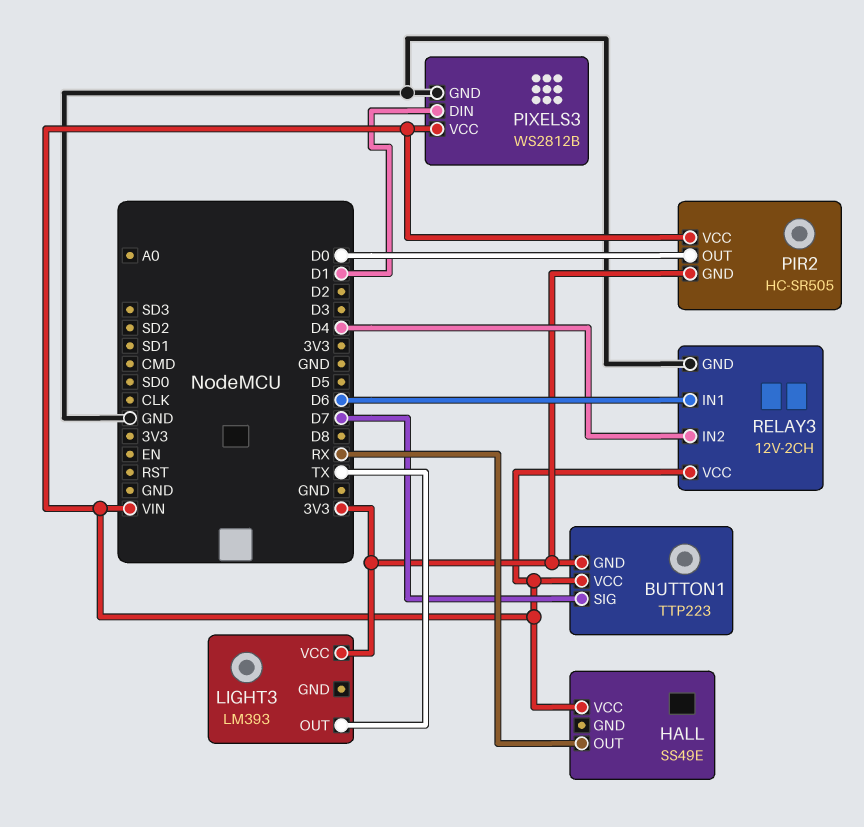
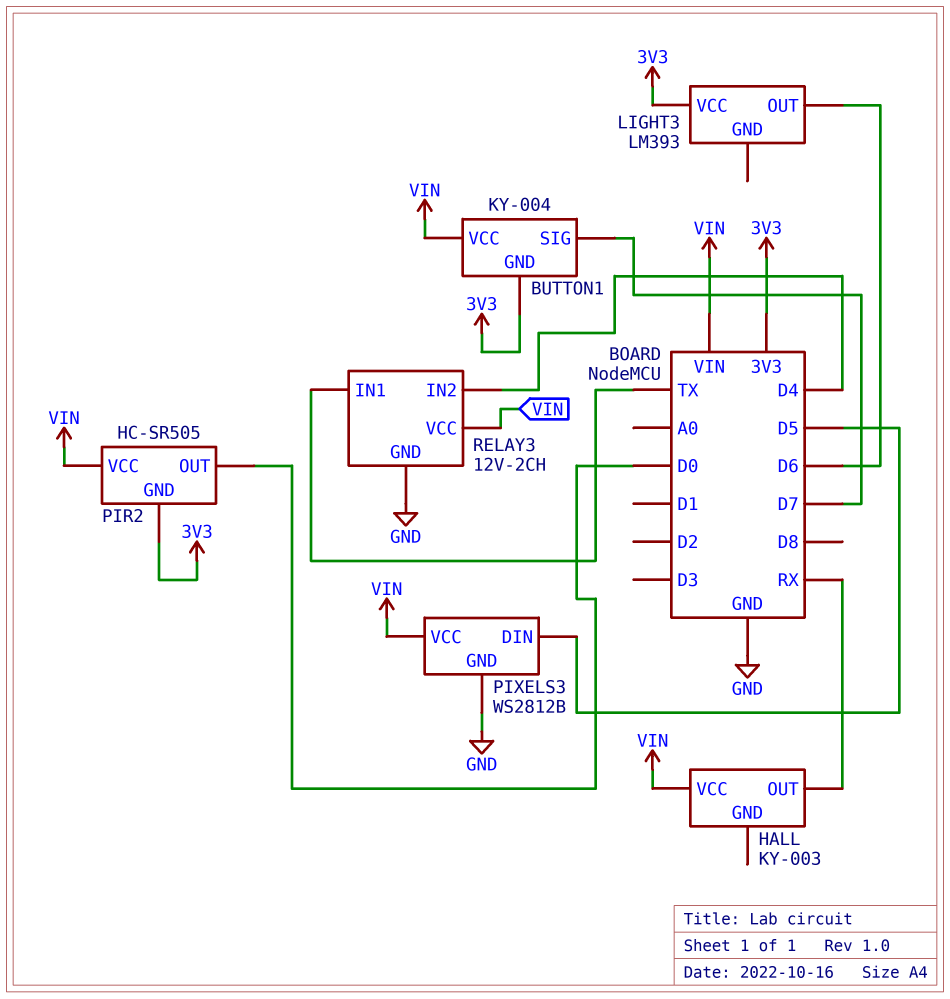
BUTTON1: TTP223 -> KY-004
HALL: SS49E -> KY-003
LIGHT3 pin OUT: TX -> D6
PIXELS3 pin DIN: D1 -> D5
RELAY3 pin IN1: D6 -> TX

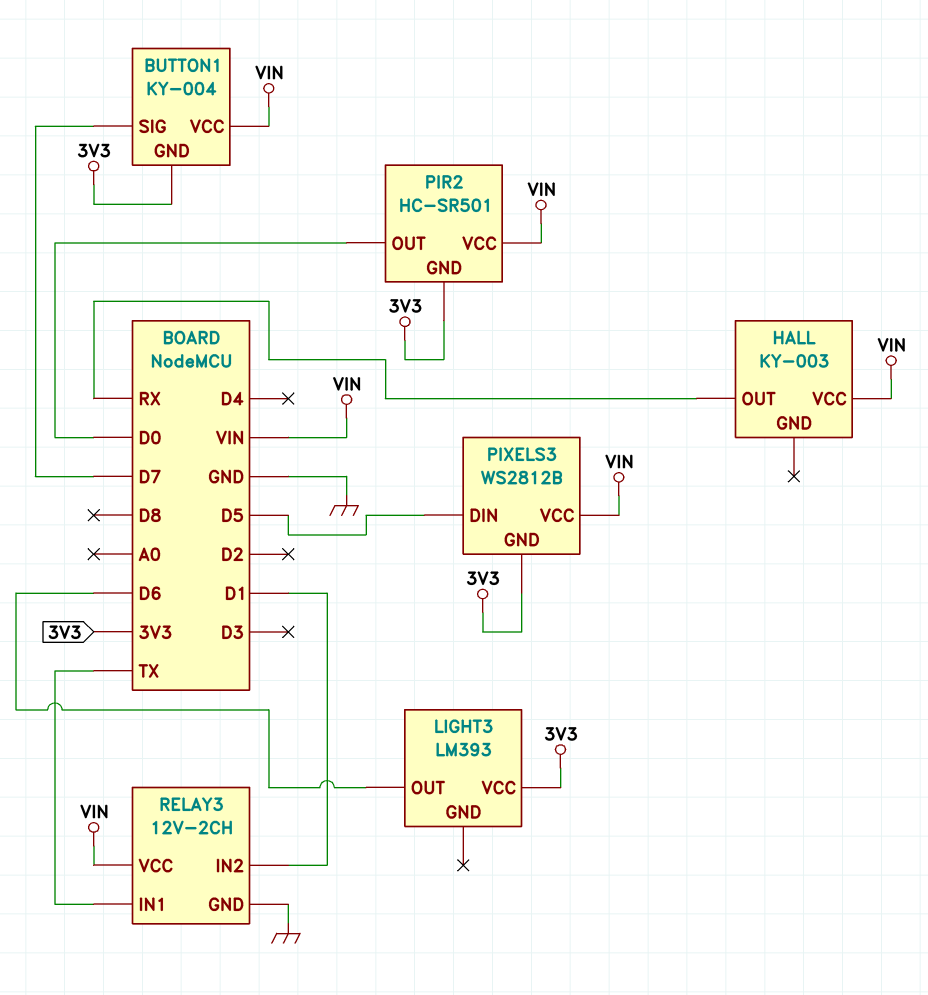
PIR2: HC-SR505 -> HC-SR501
PIXELS3 pin GND: GND -> 3V3
RELAY3 pin IN2: D4 -> D1

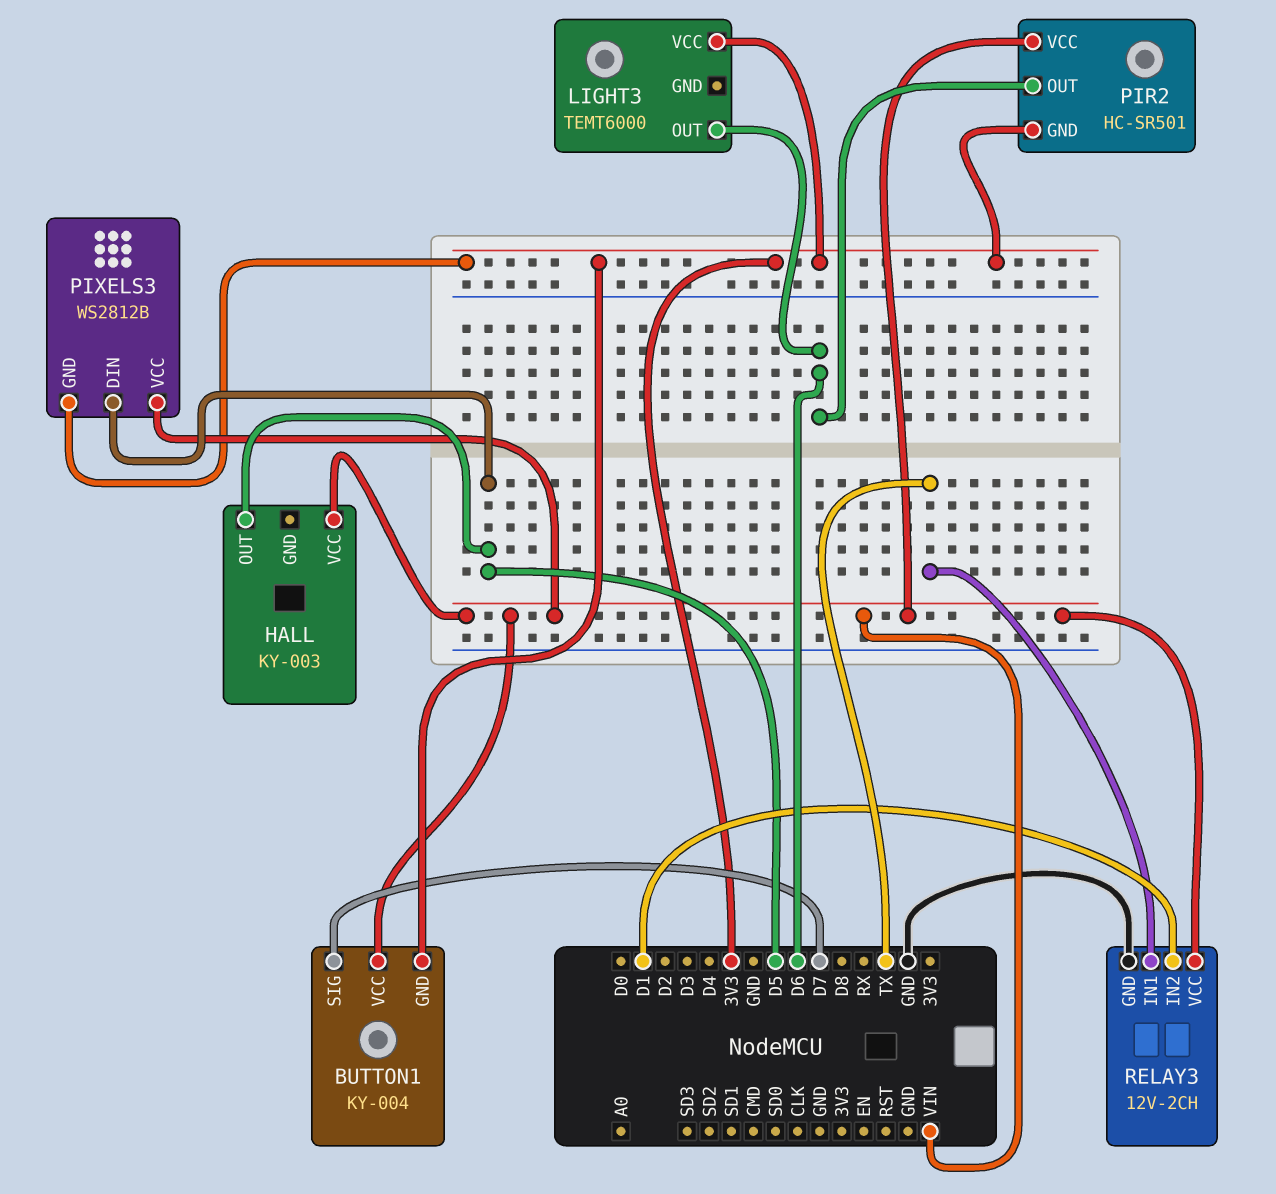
HALL pin OUT: RX -> D5
LIGHT3: LM393 -> TEMT6000
PIR2 pin OUT: D0 -> D6

